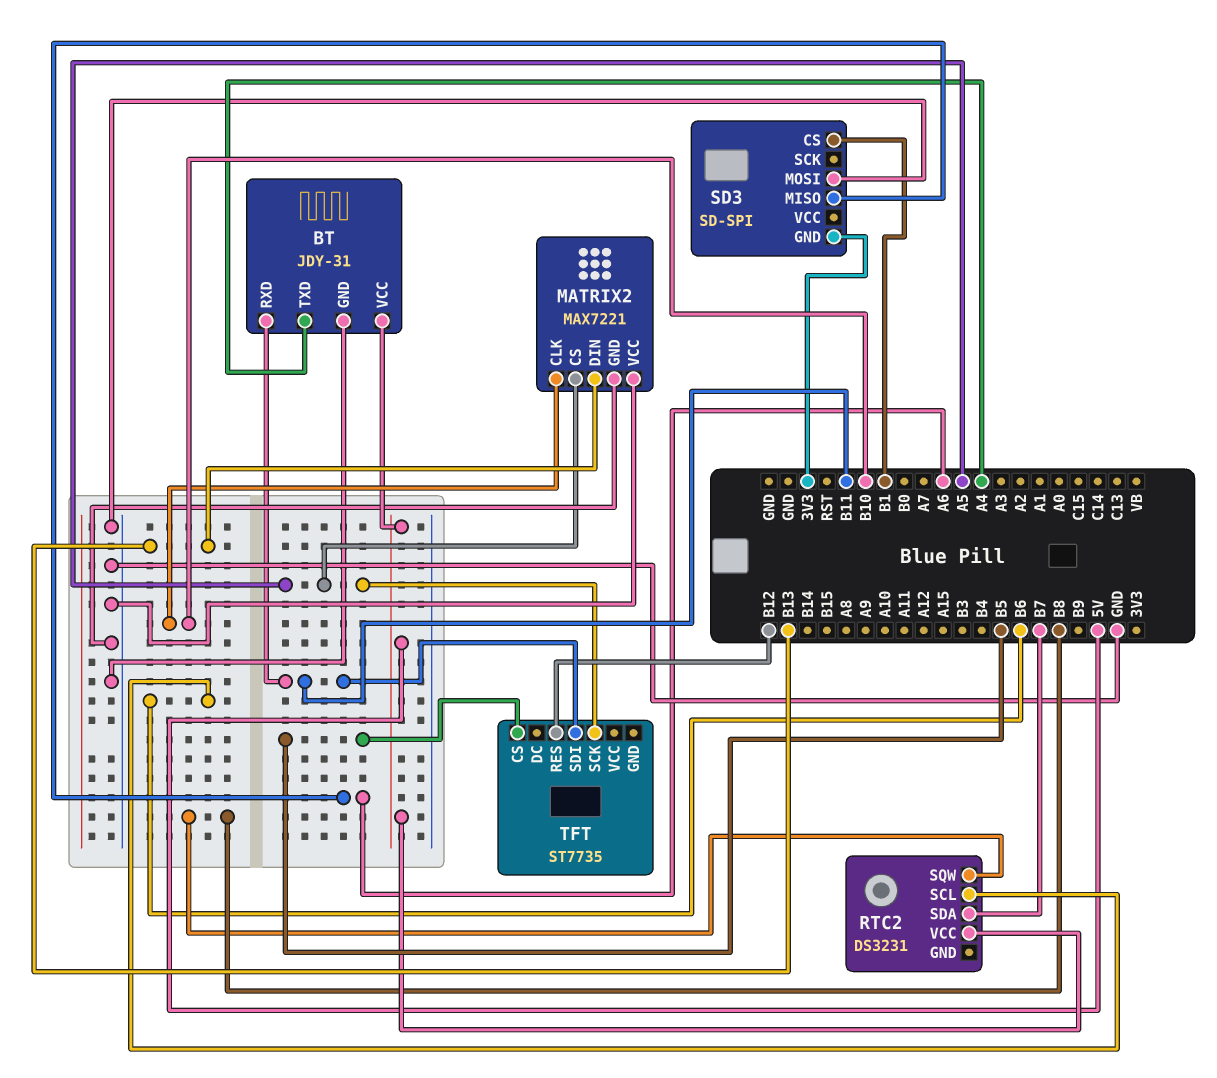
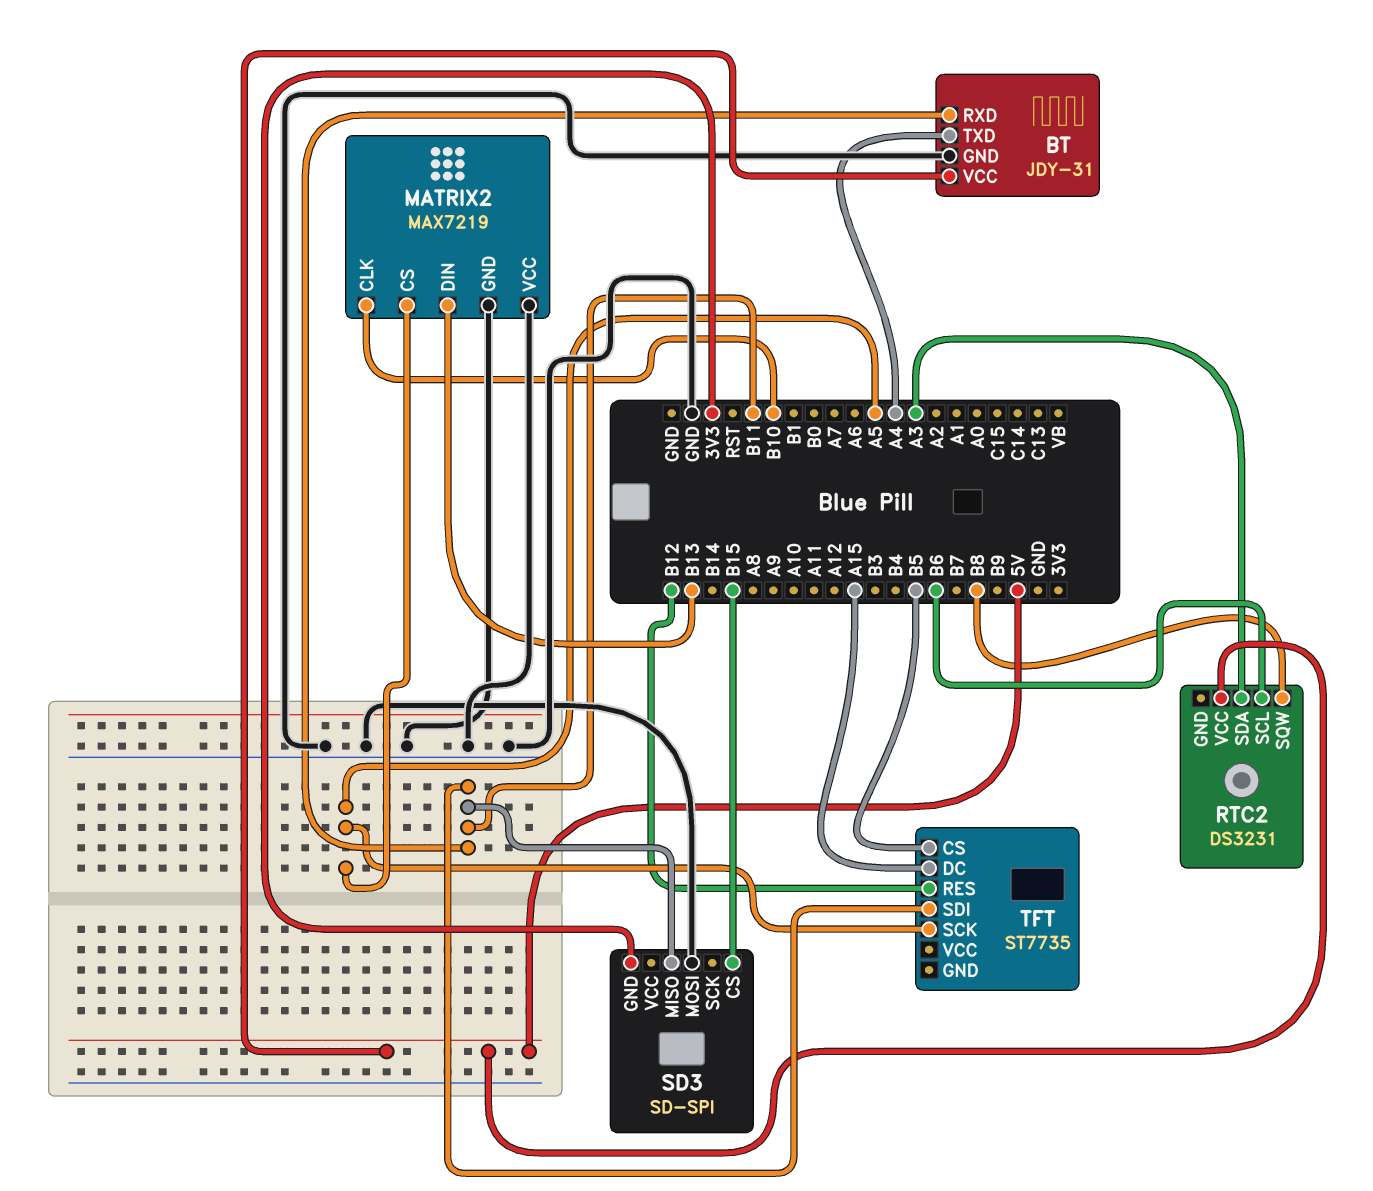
MATRIX2: MAX7221 -> MAX7219
RTC2 pin SDA: B7 -> A3
SD3 pin CS: B1 -> B15
SD3 pin MISO: A6 -> B11
TFT pin DC: none -> A15

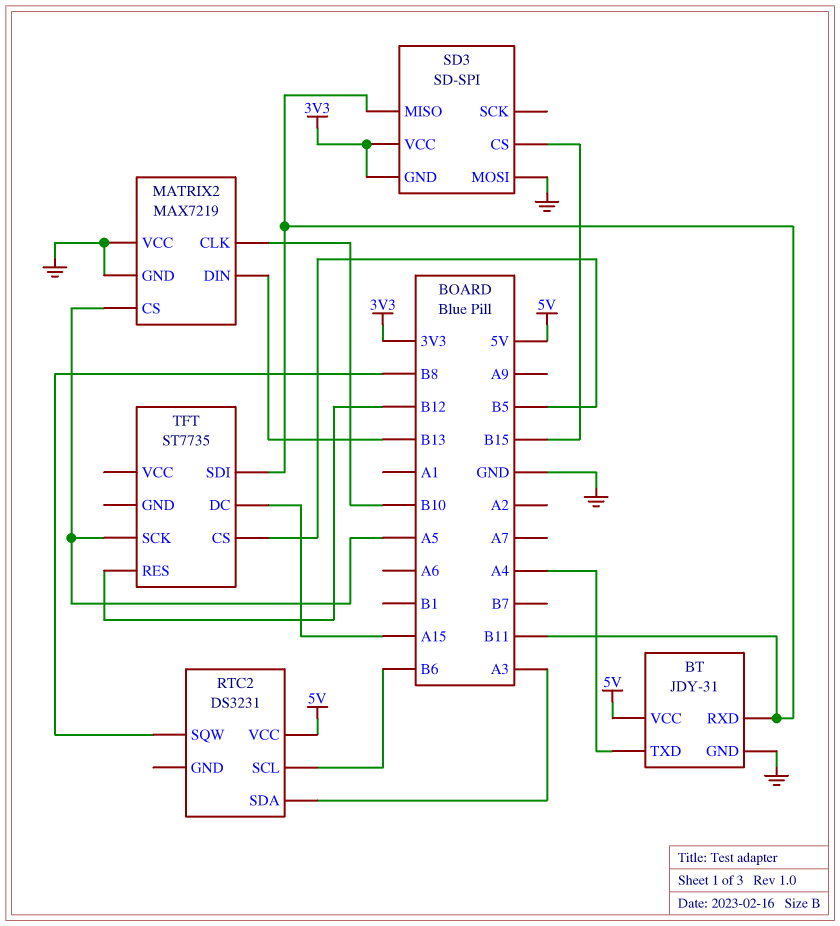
SD3 pin VCC: none -> 3V3

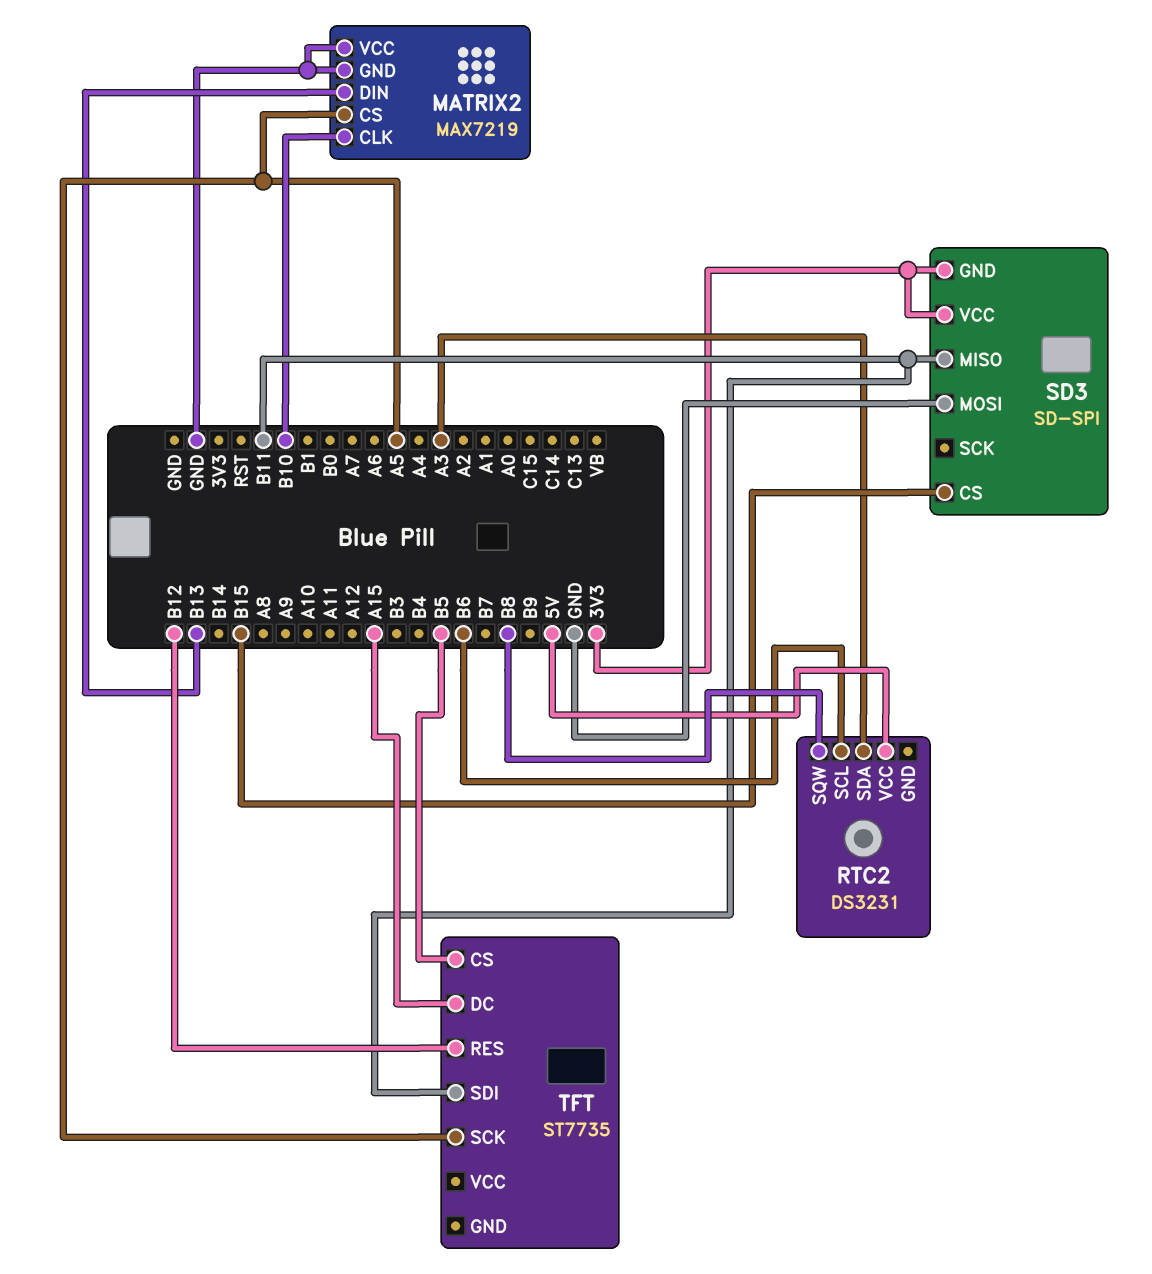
BT: JDY-31 -> none
BT pin GND: GND -> none
BT pin RXD: B11 -> none
BT pin TXD: A4 -> none
BT pin VCC: 5V -> none

